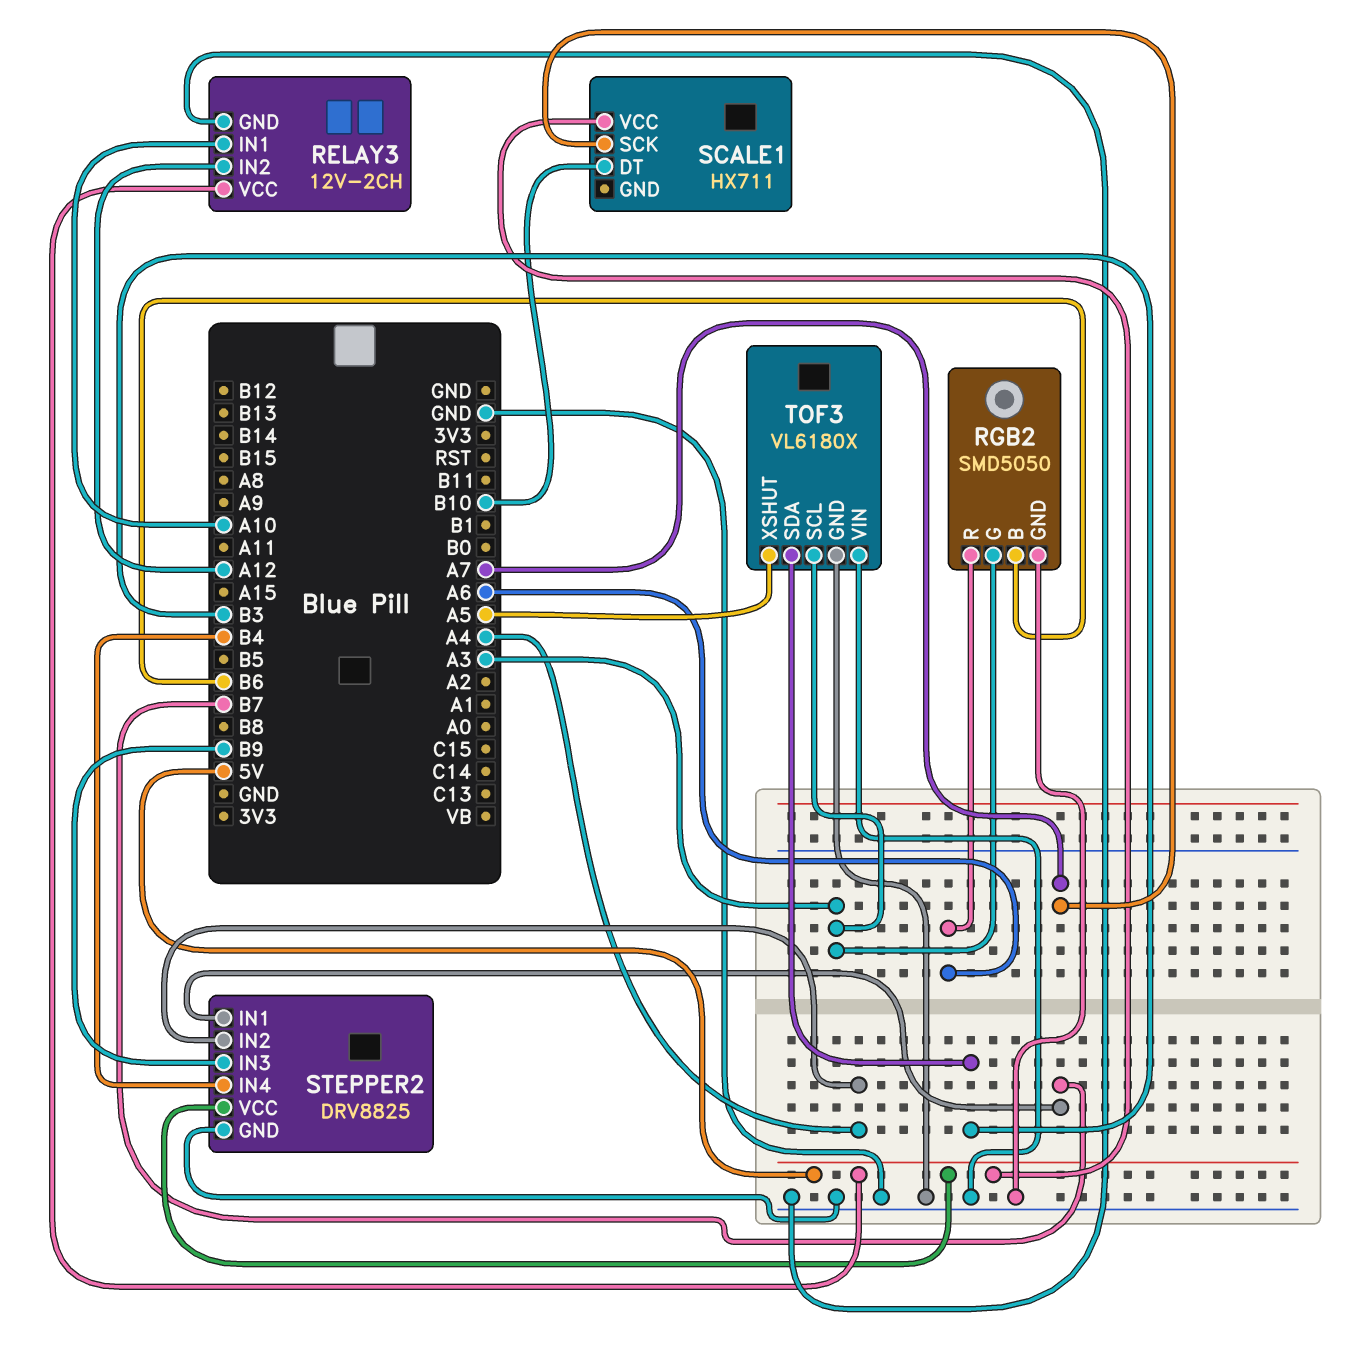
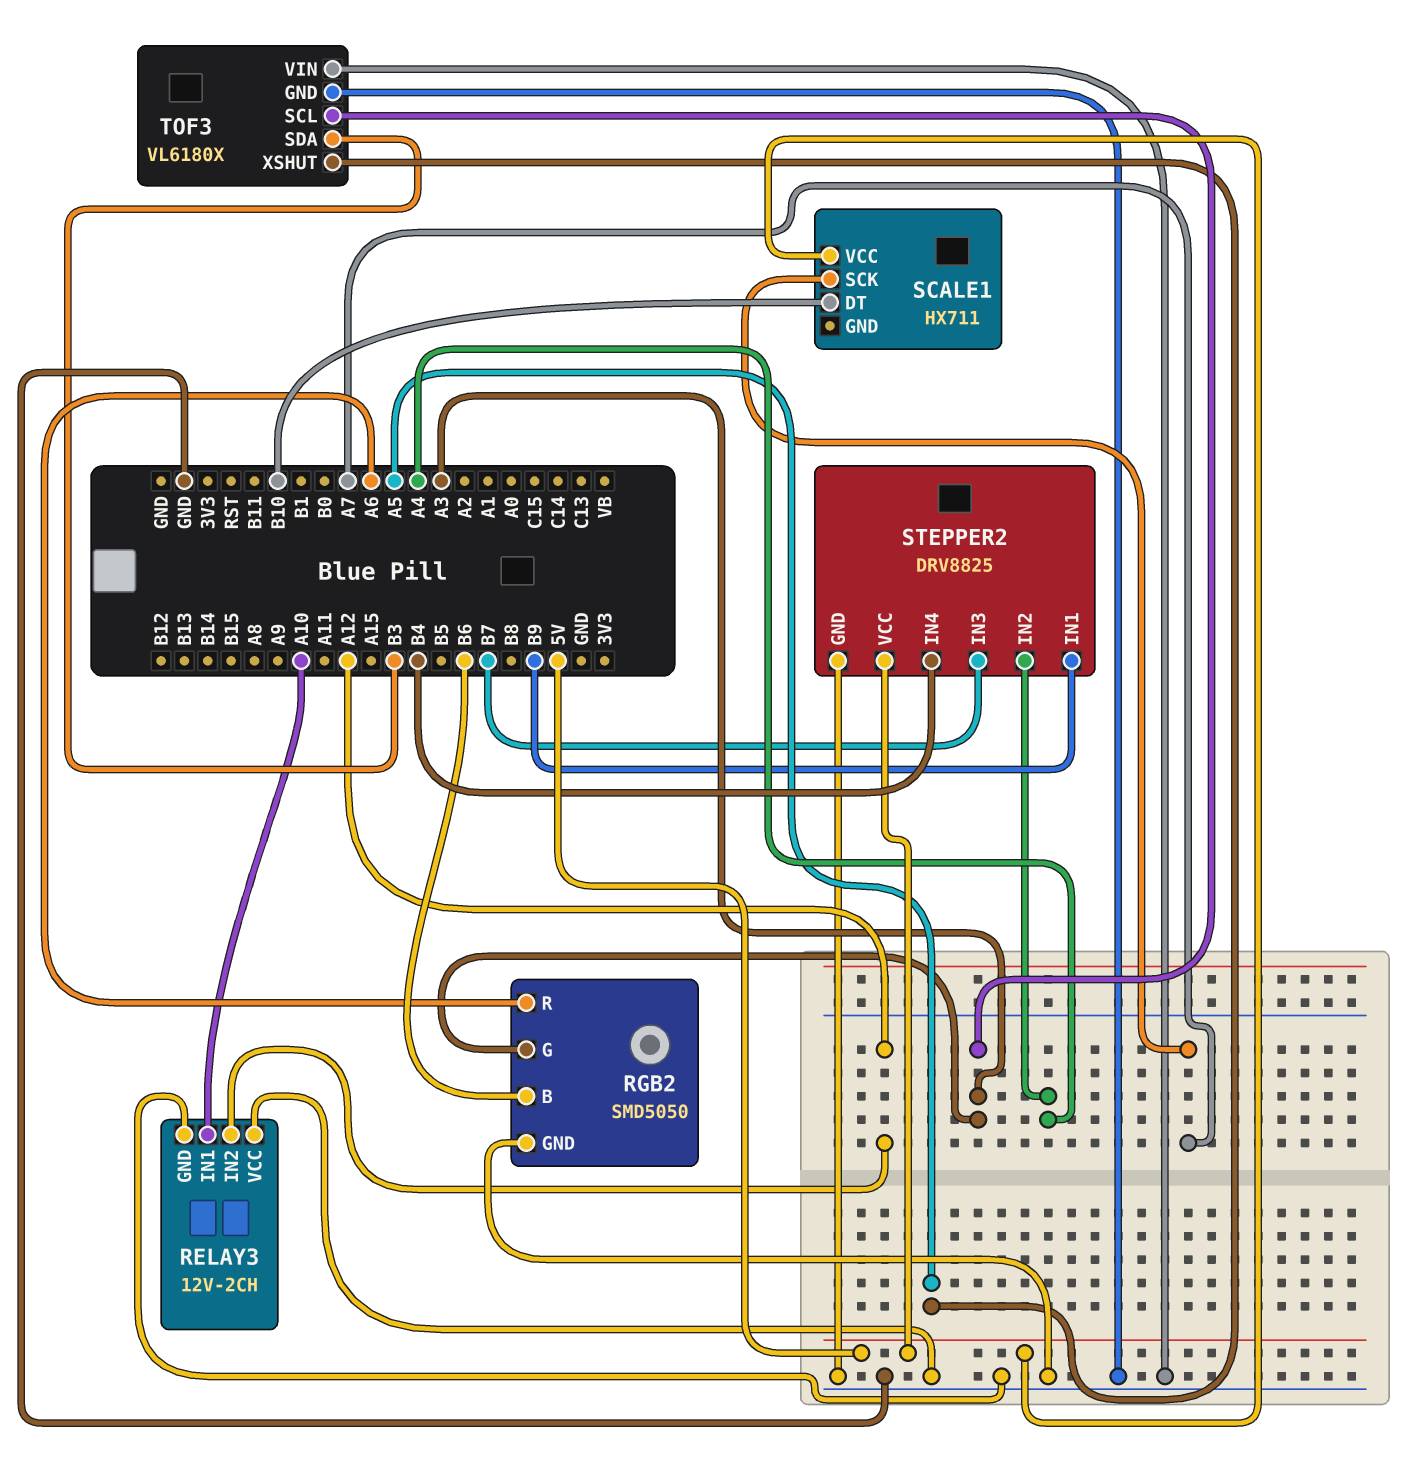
RELAY3 pin VCC: 5V -> GND
STEPPER2 pin IN1: B7 -> B9
STEPPER2 pin IN3: B9 -> B7

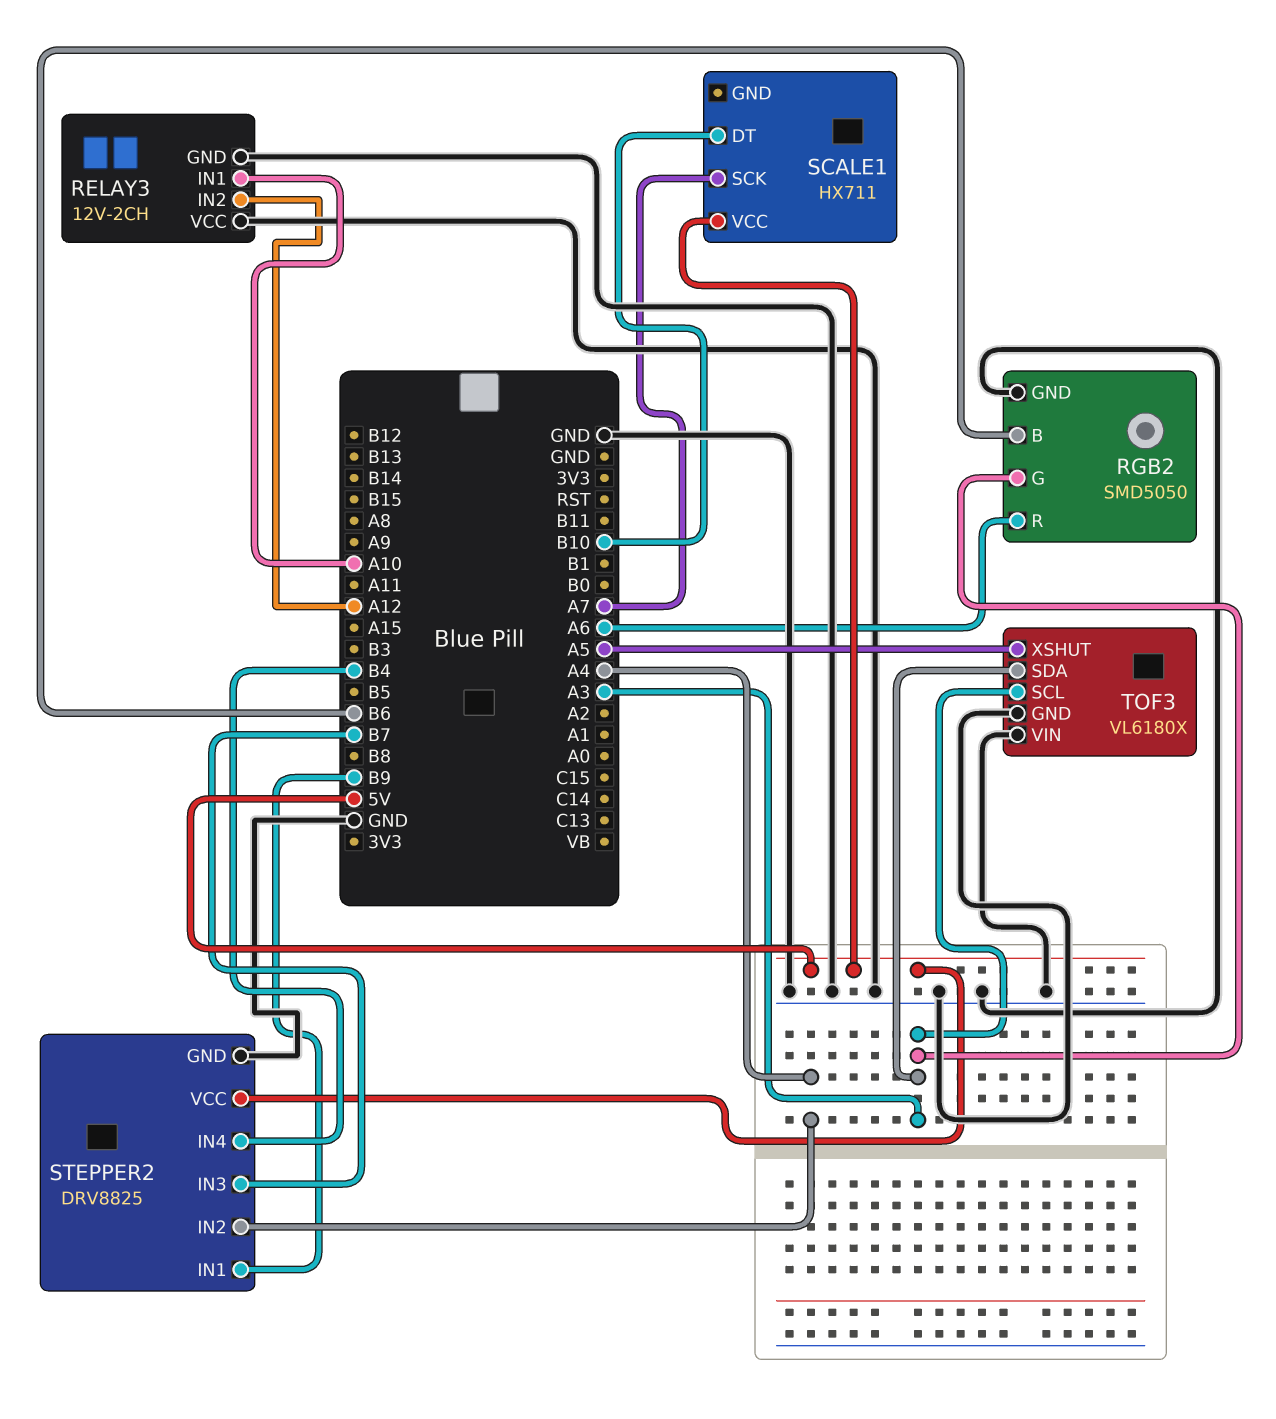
TOF3 pin SDA: B3 -> A3

